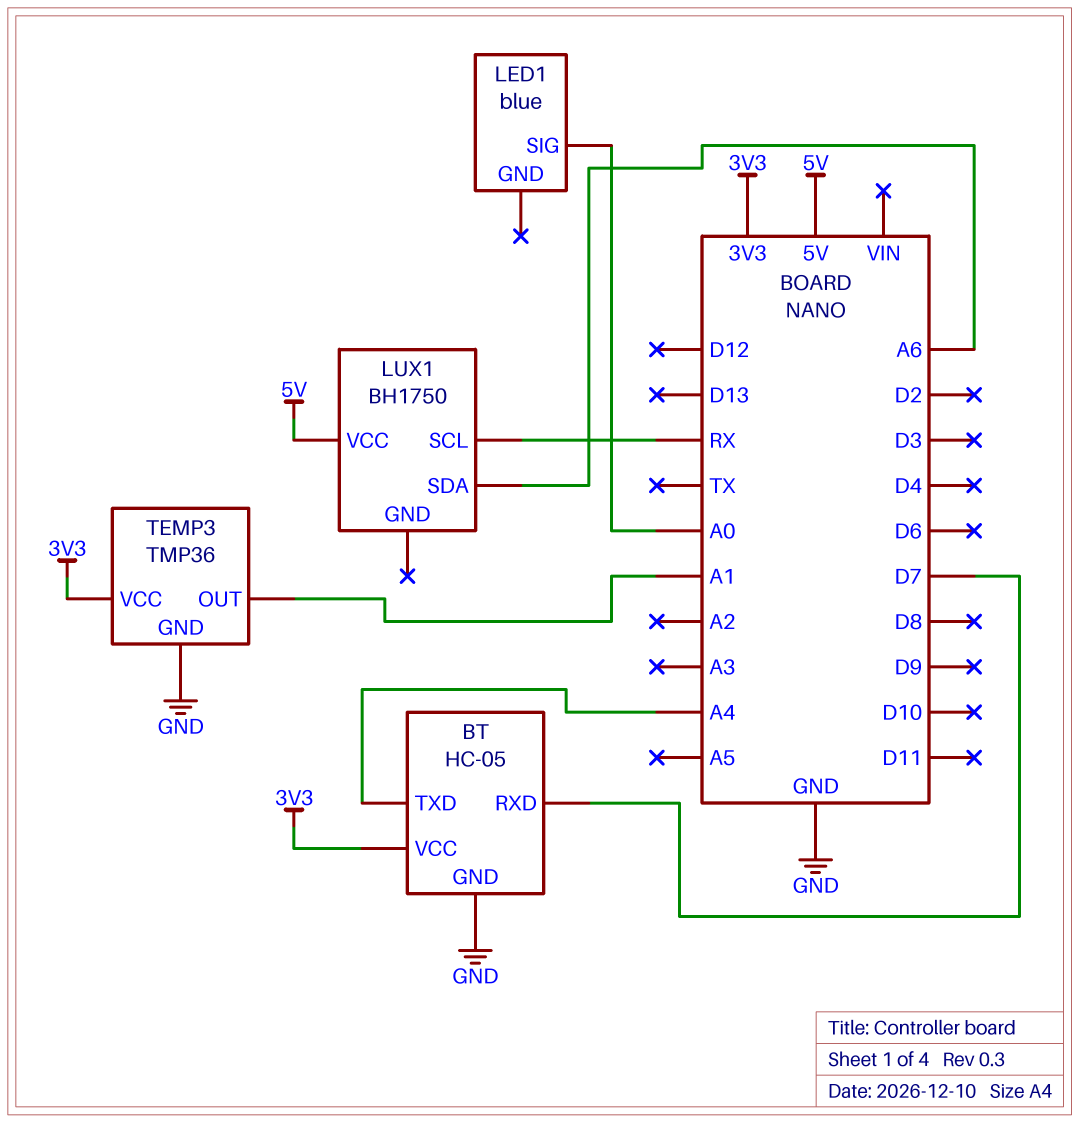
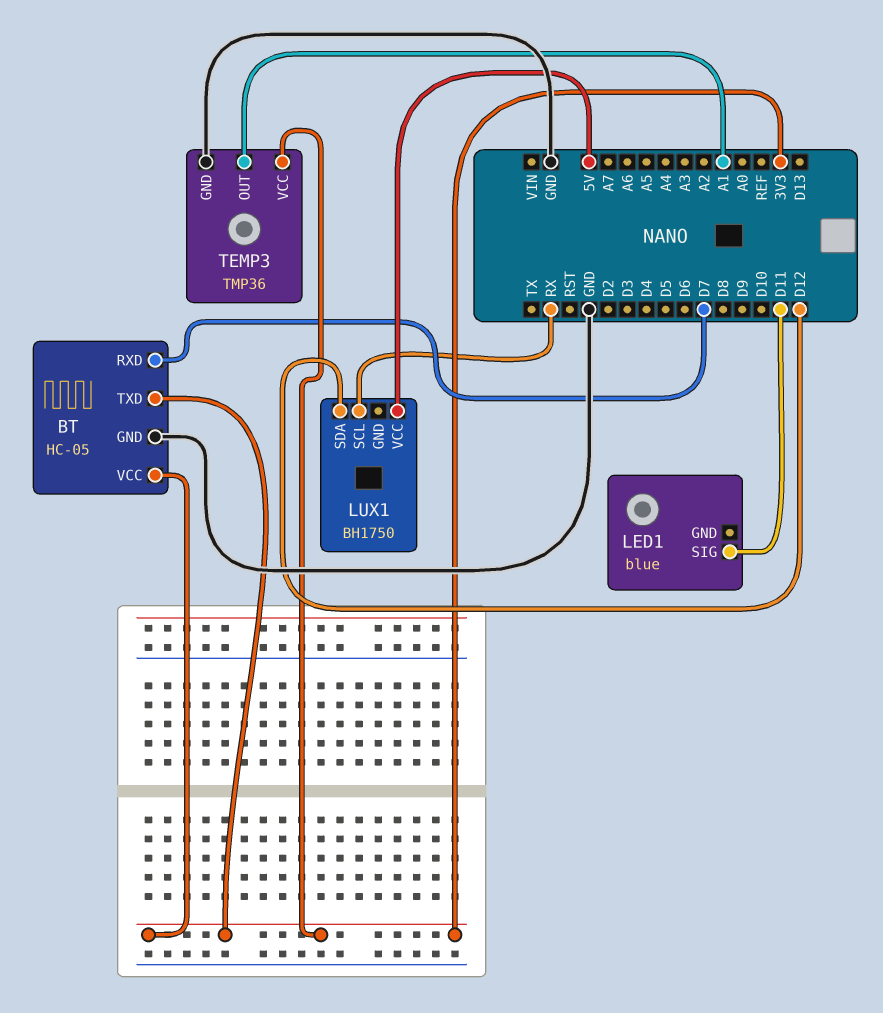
BT pin TXD: A4 -> 3V3
LED1 pin SIG: A0 -> D11
LUX1 pin SDA: A6 -> D12

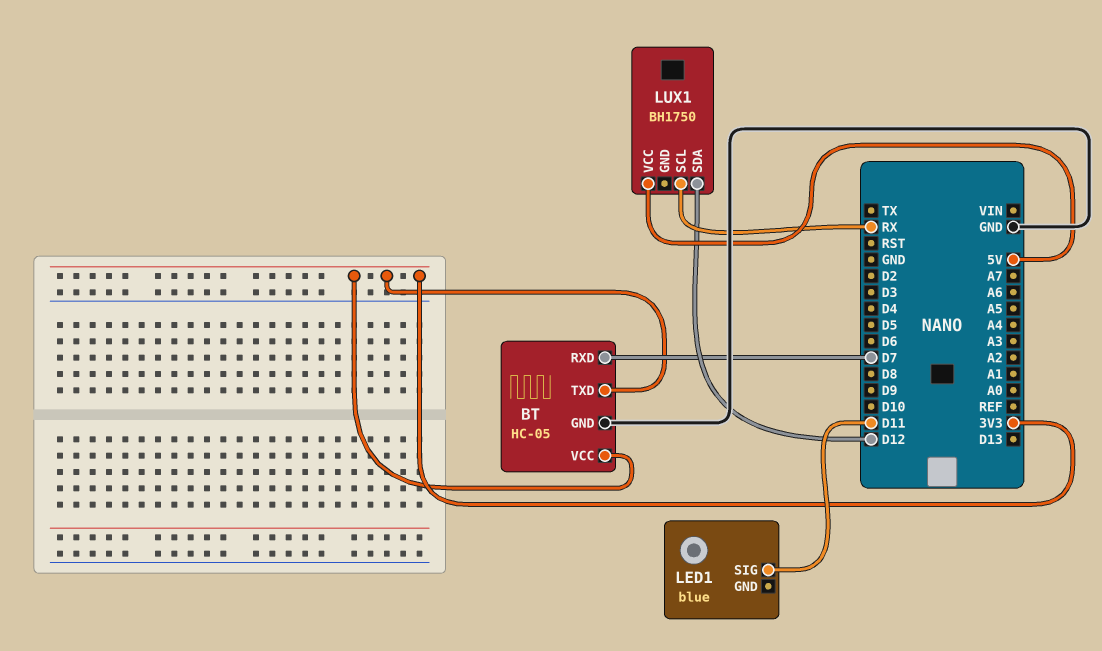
TEMP3: TMP36 -> none
TEMP3 pin GND: GND -> none
TEMP3 pin OUT: A1 -> none
TEMP3 pin VCC: 3V3 -> none

